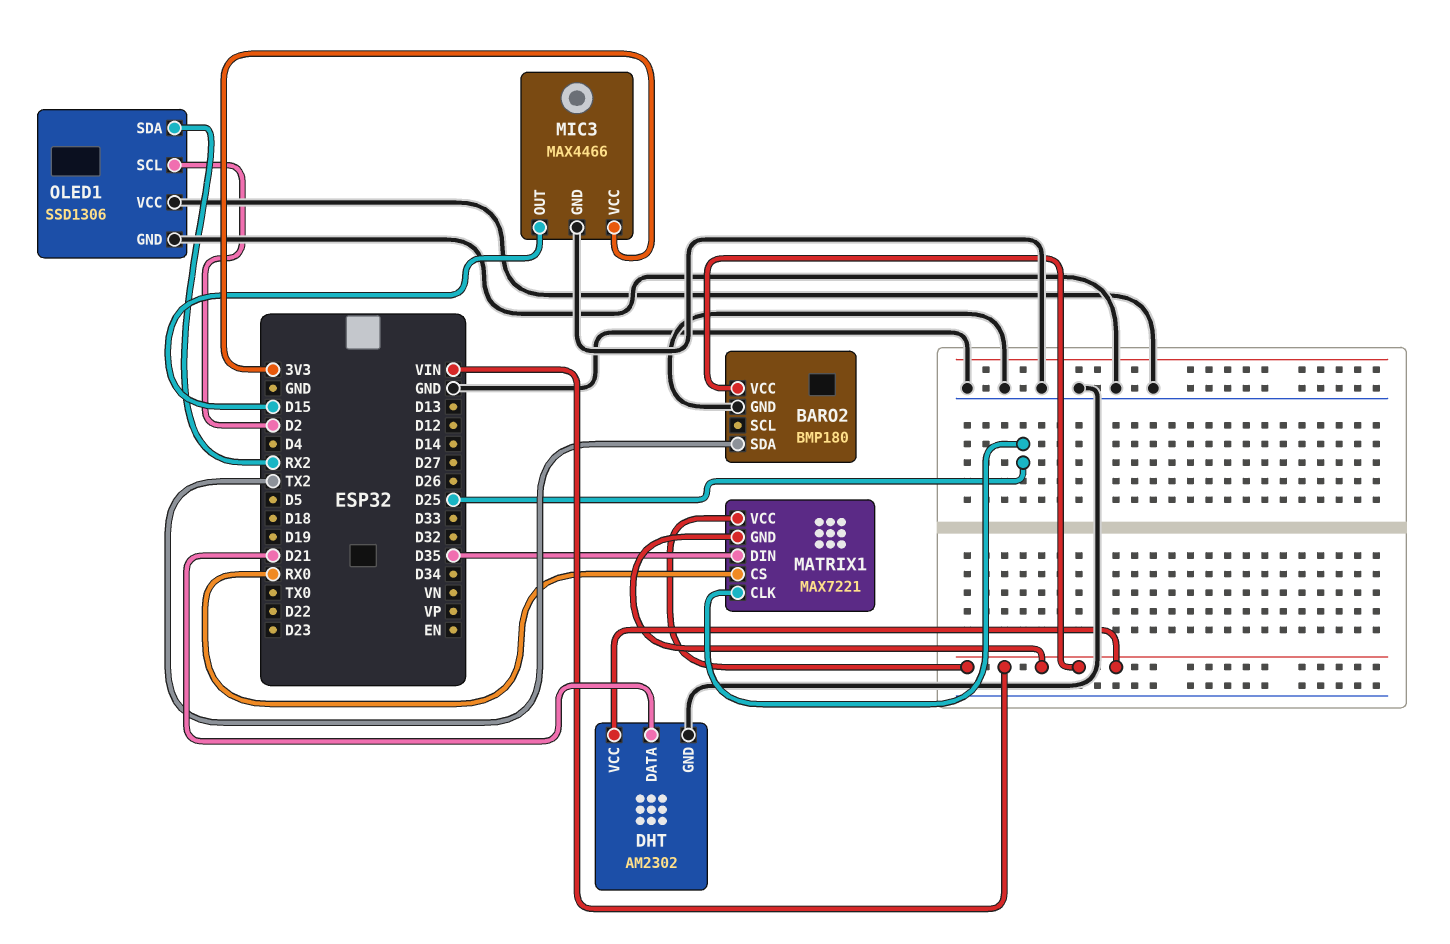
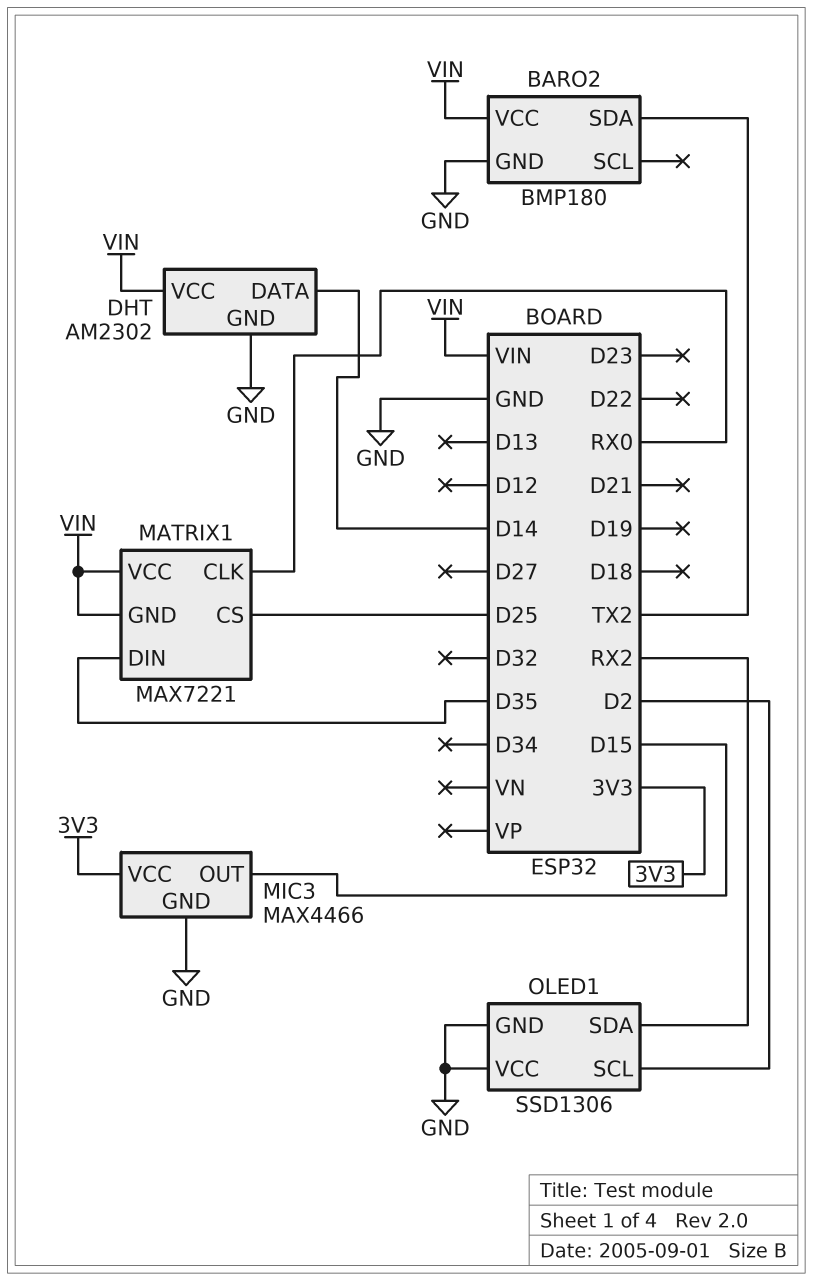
DHT pin DATA: D21 -> D14
MATRIX1 pin CLK: D25 -> RX0
MATRIX1 pin CS: RX0 -> D25

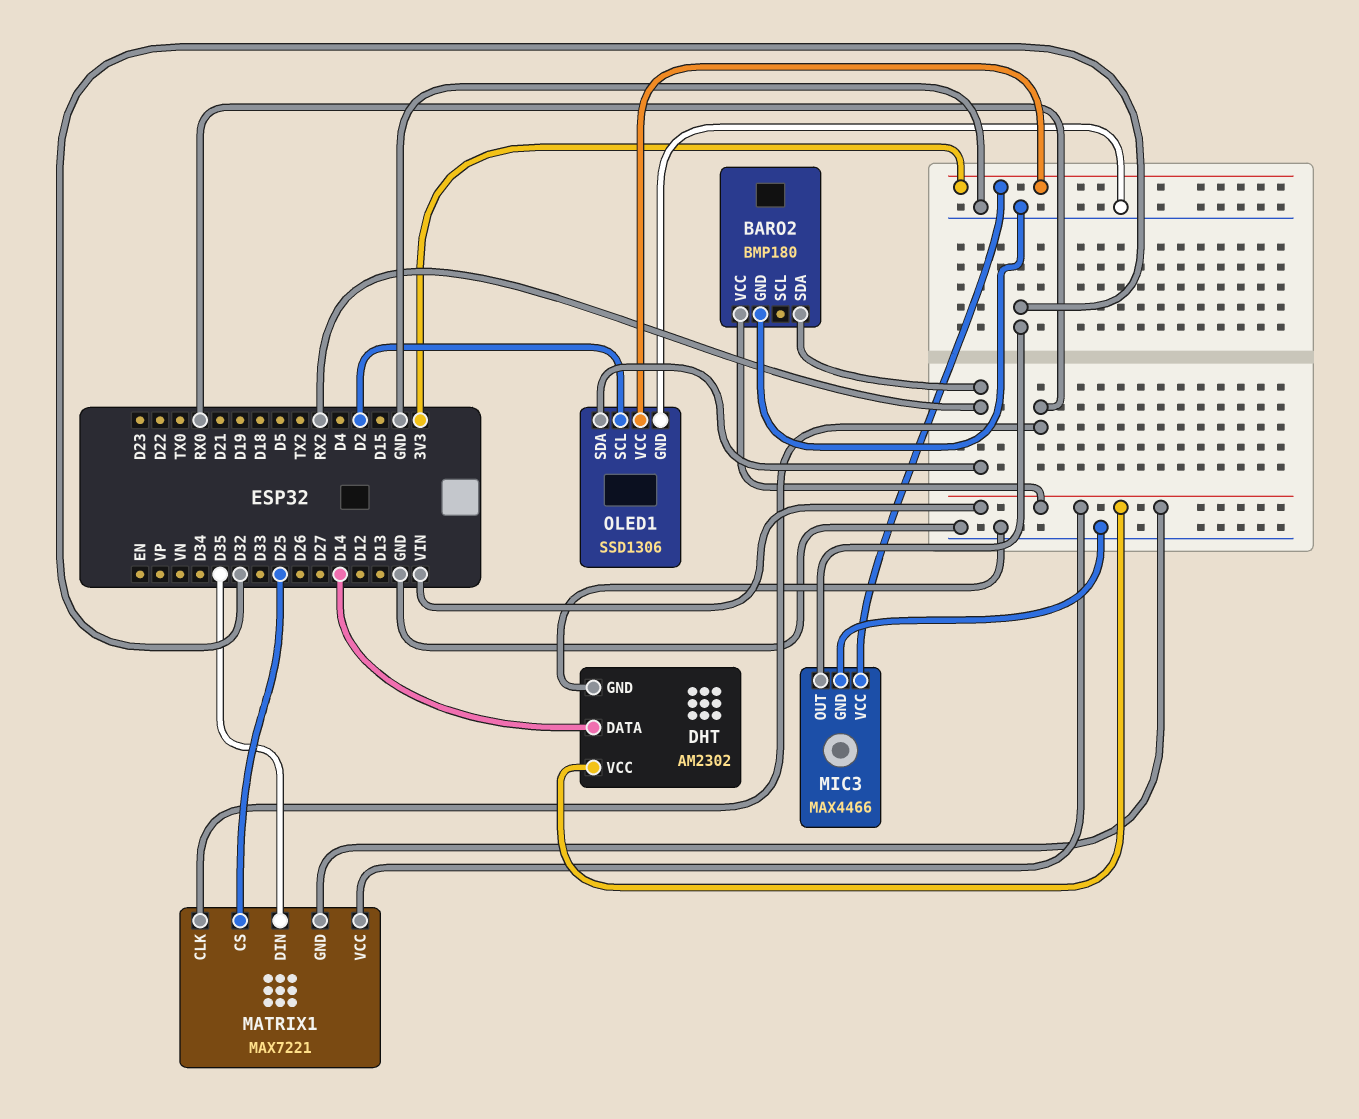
BARO2 pin SDA: TX2 -> RX2
MIC3 pin OUT: D15 -> D32
OLED1 pin VCC: GND -> 3V3

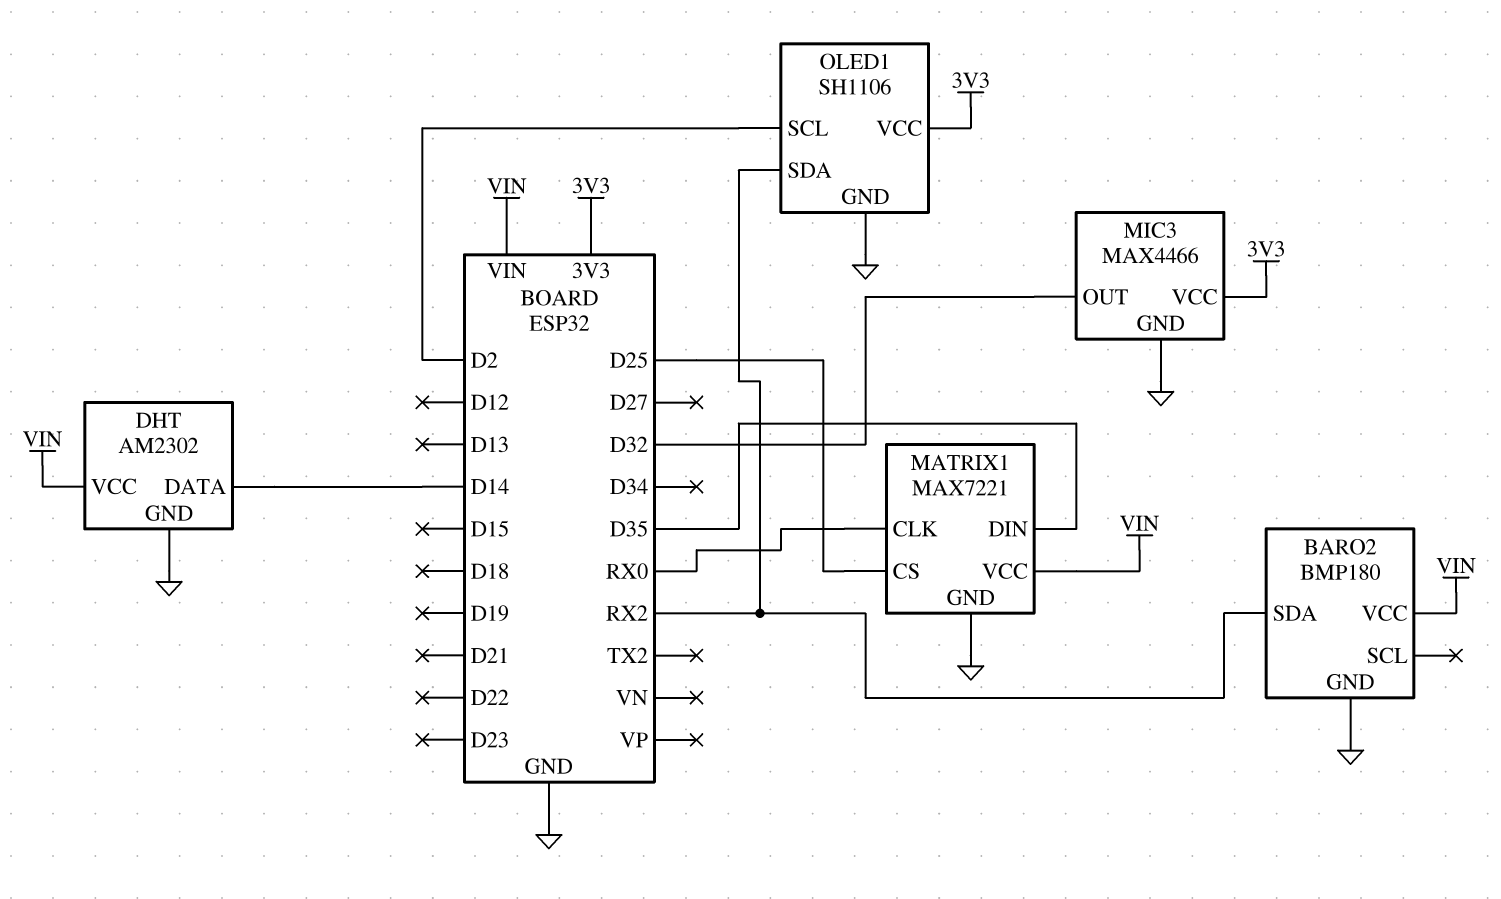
MATRIX1 pin GND: VIN -> GND
OLED1: SSD1306 -> SH1106

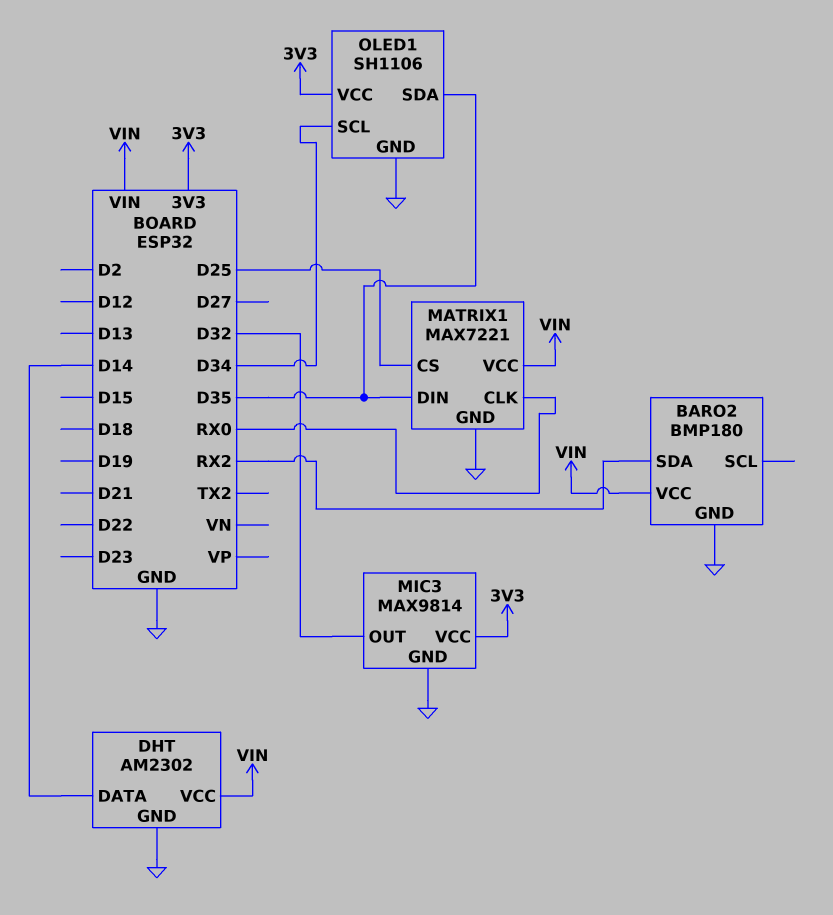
MIC3: MAX4466 -> MAX9814
OLED1 pin SCL: D2 -> D34
OLED1 pin SDA: RX2 -> D35

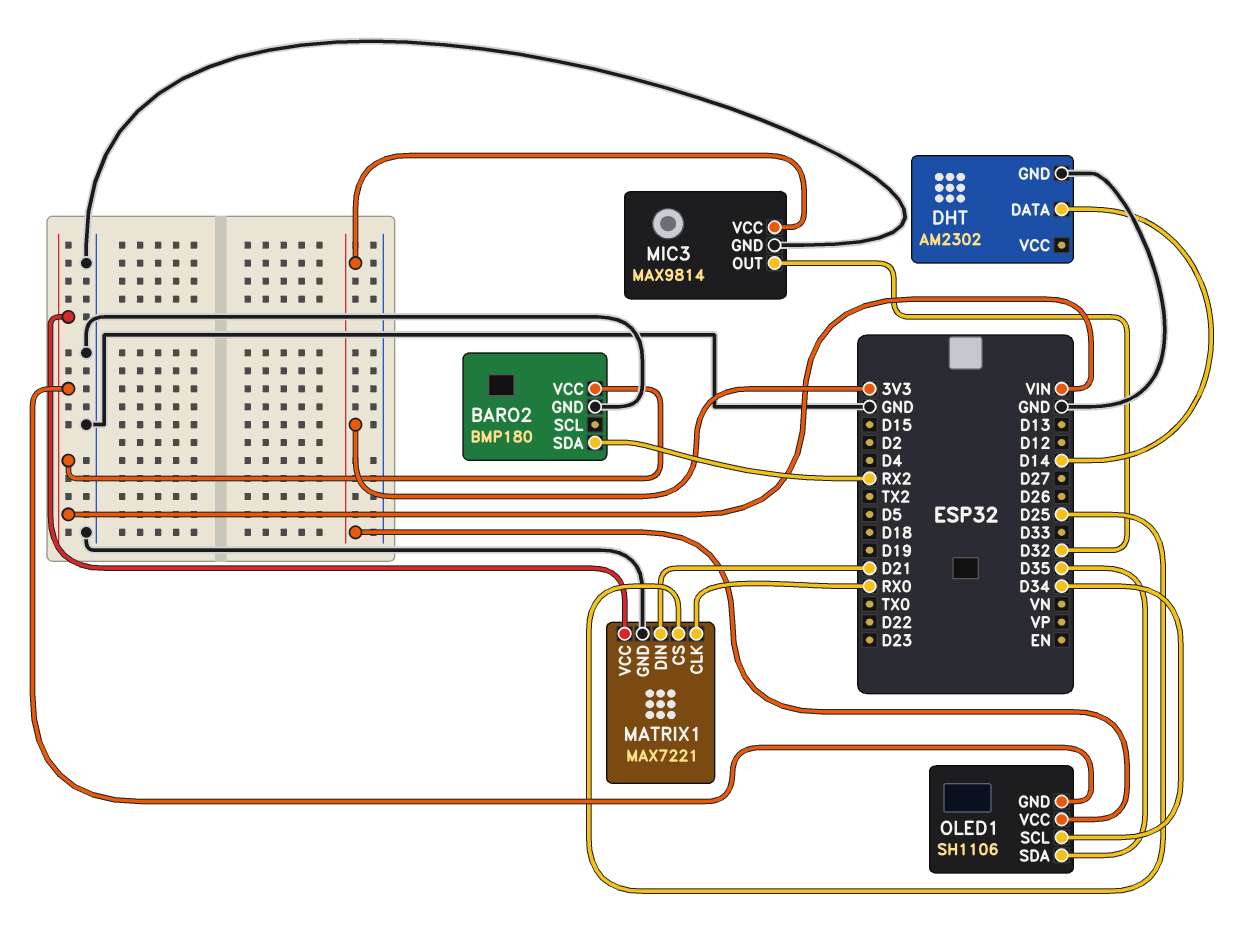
DHT pin VCC: VIN -> none
MATRIX1 pin DIN: D35 -> D21
OLED1 pin GND: GND -> VIN

